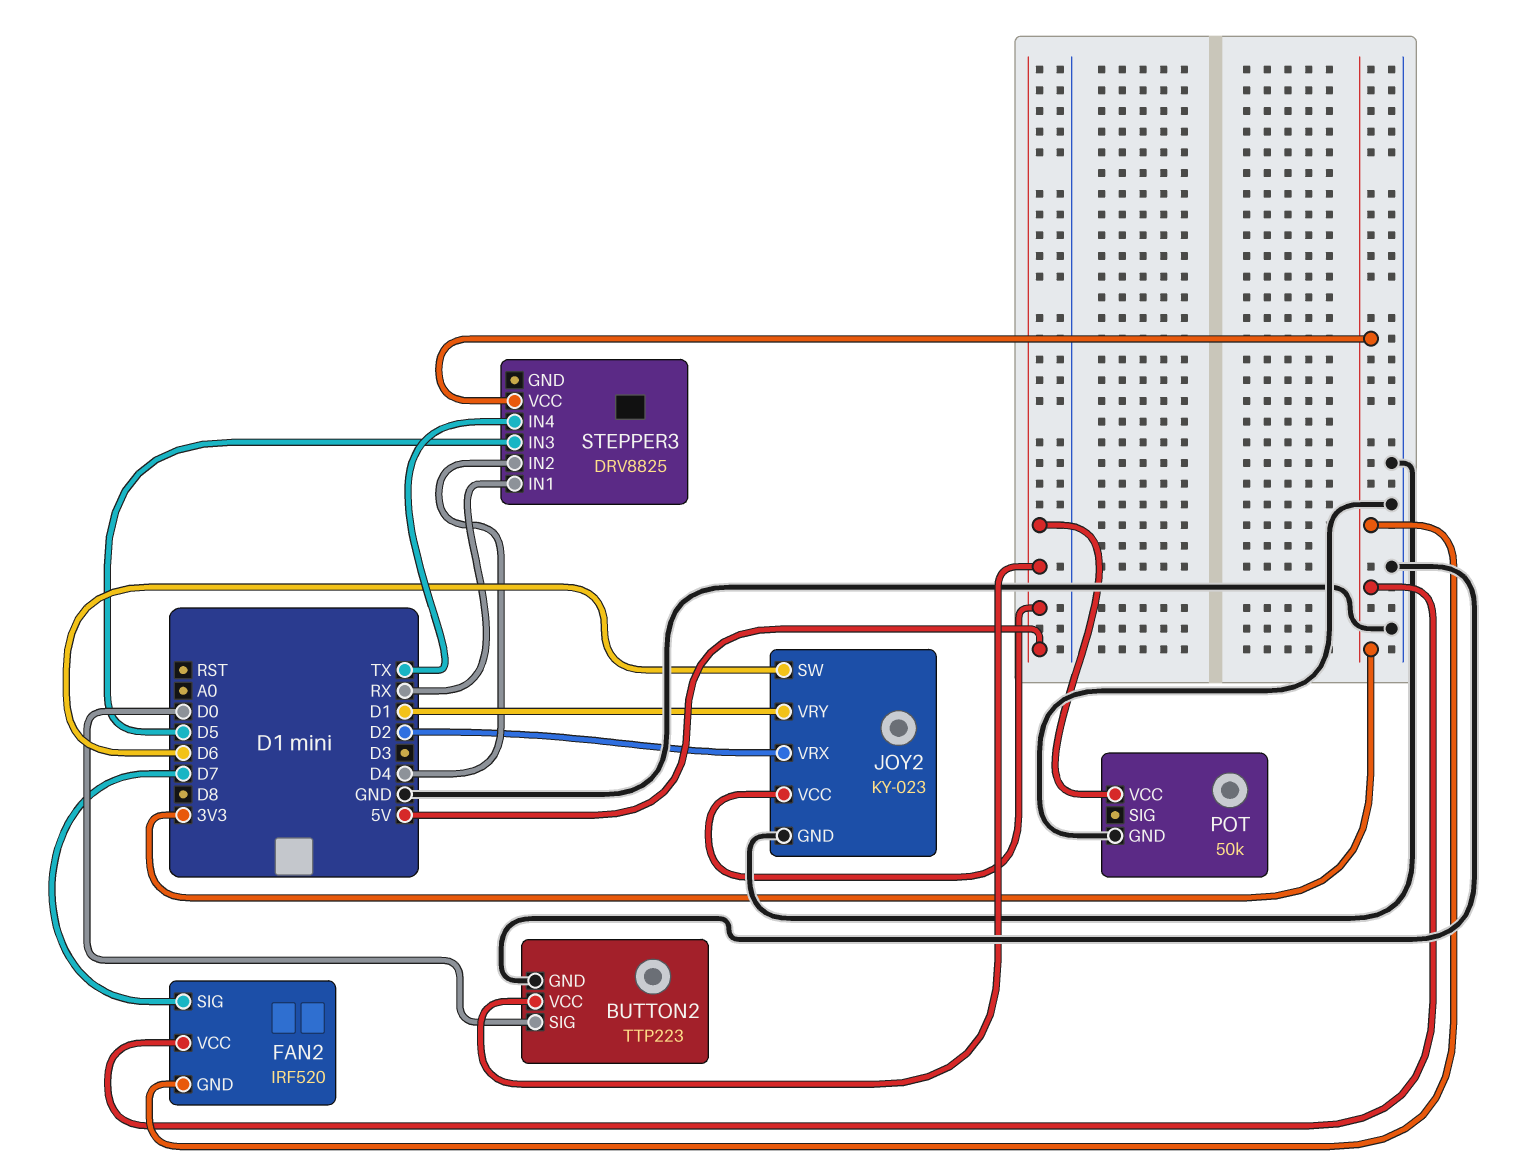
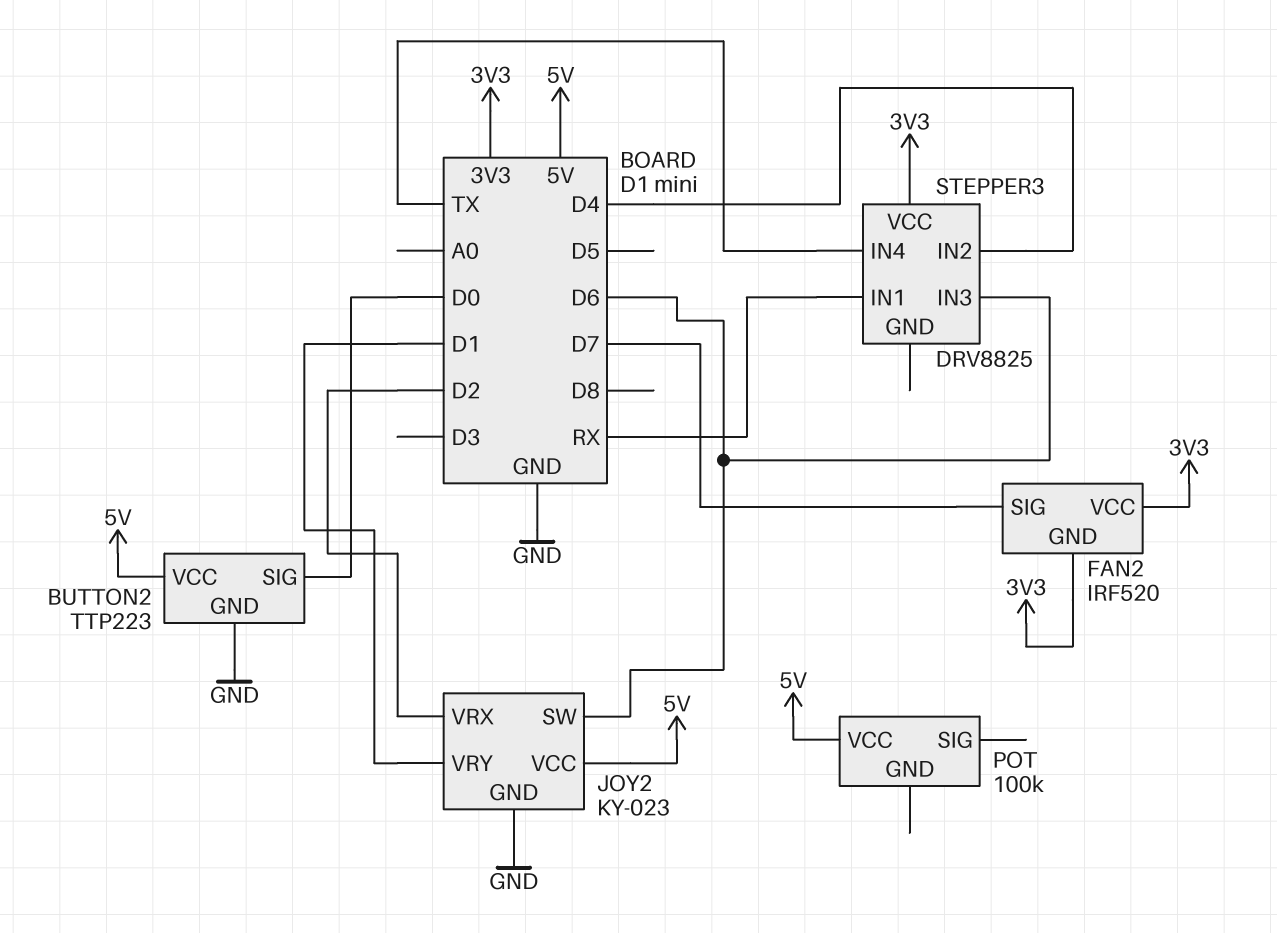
POT: 50k -> 100k
POT pin GND: GND -> none
STEPPER3 pin IN3: D5 -> D6

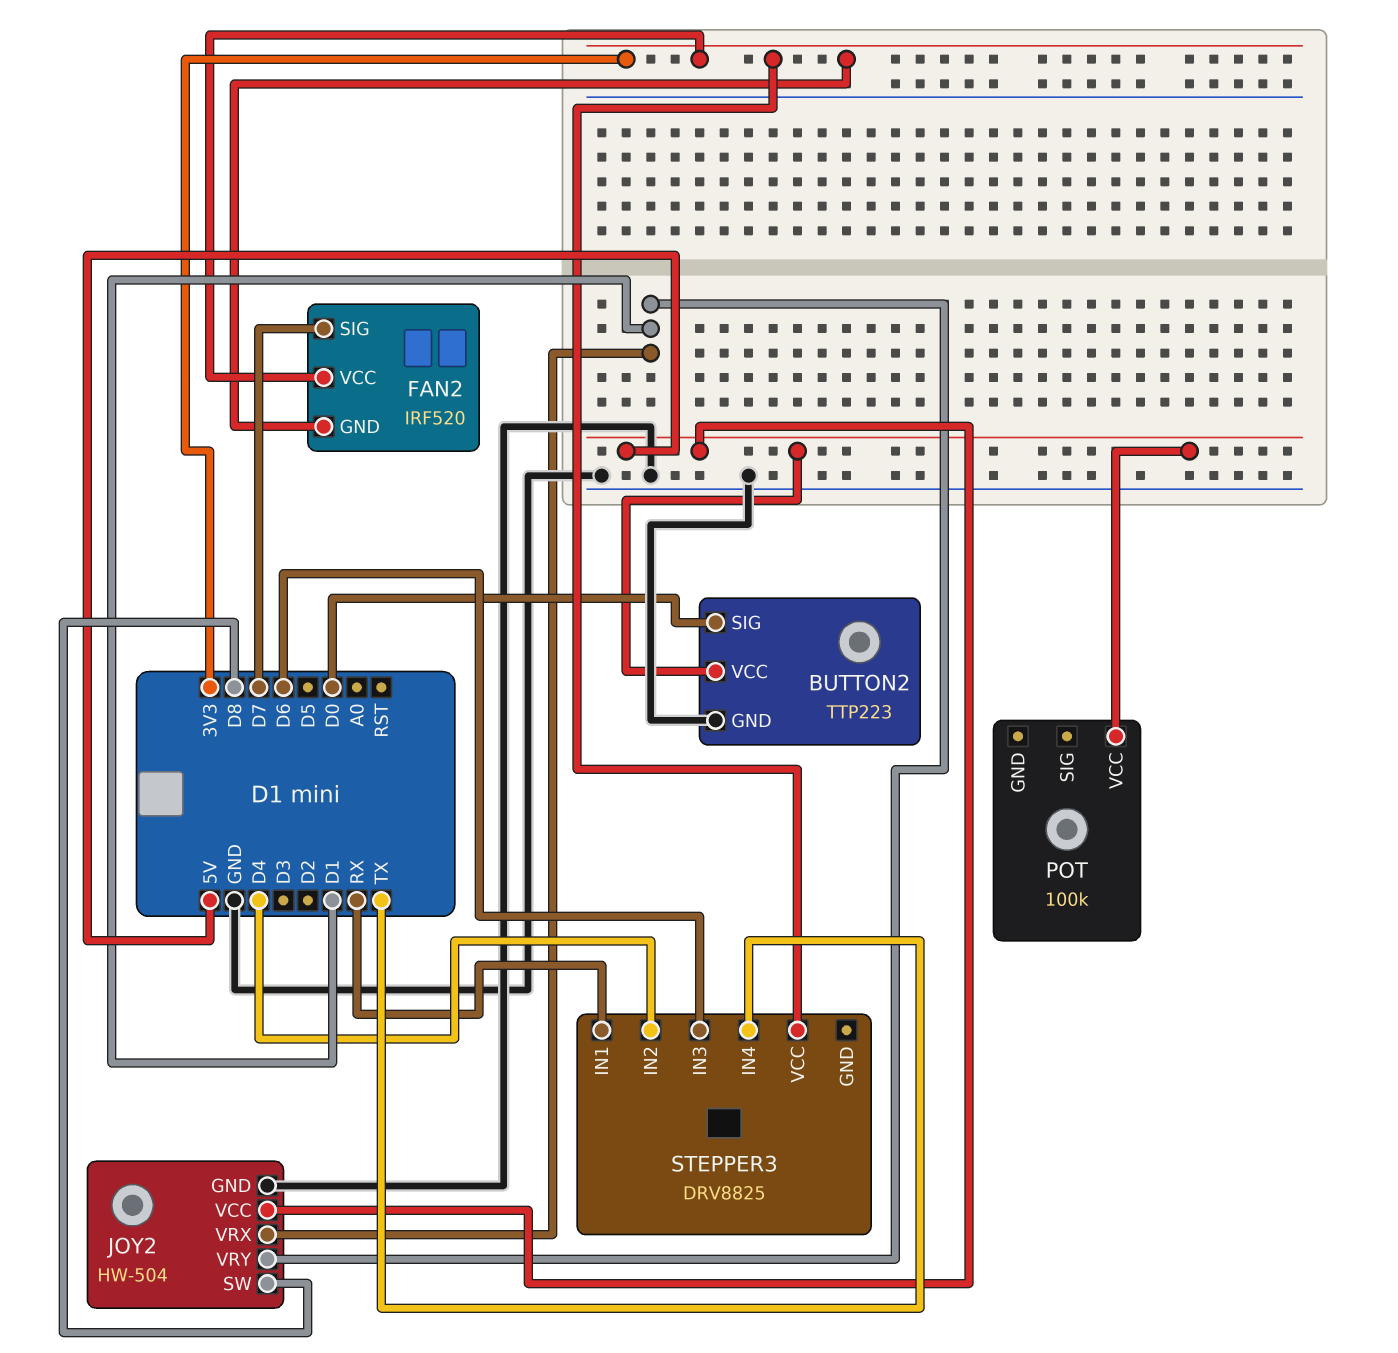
JOY2: KY-023 -> HW-504
JOY2 pin SW: D6 -> D8
JOY2 pin VRX: D2 -> D1

